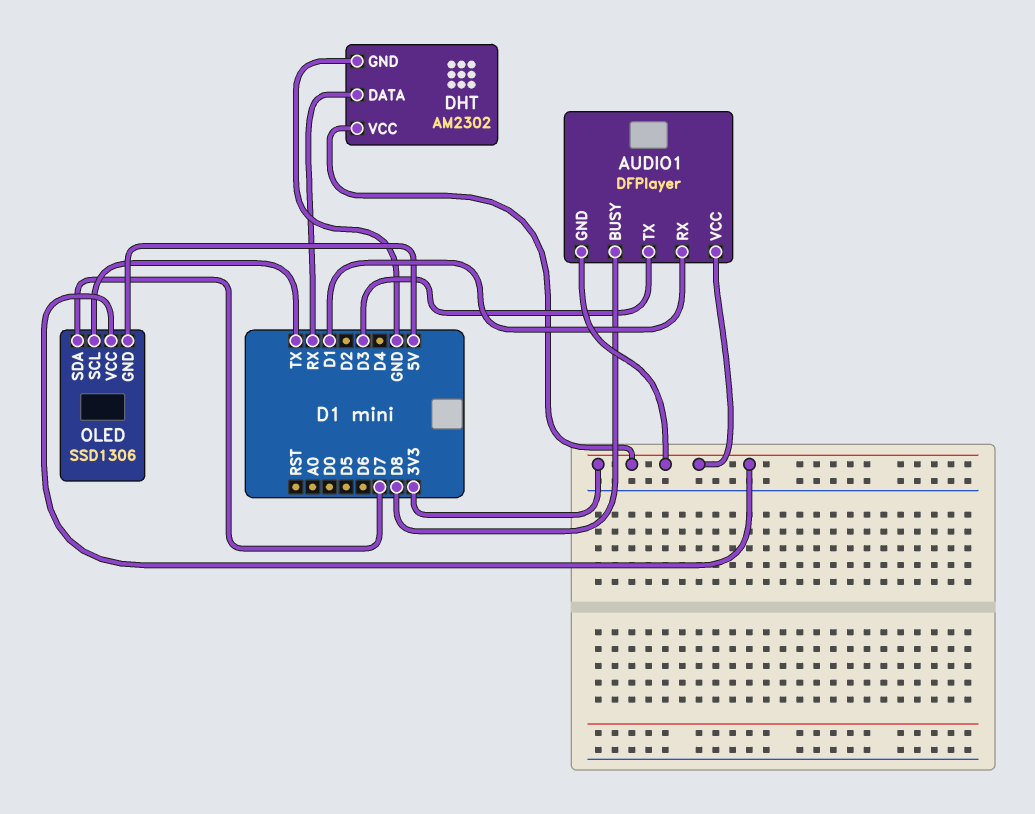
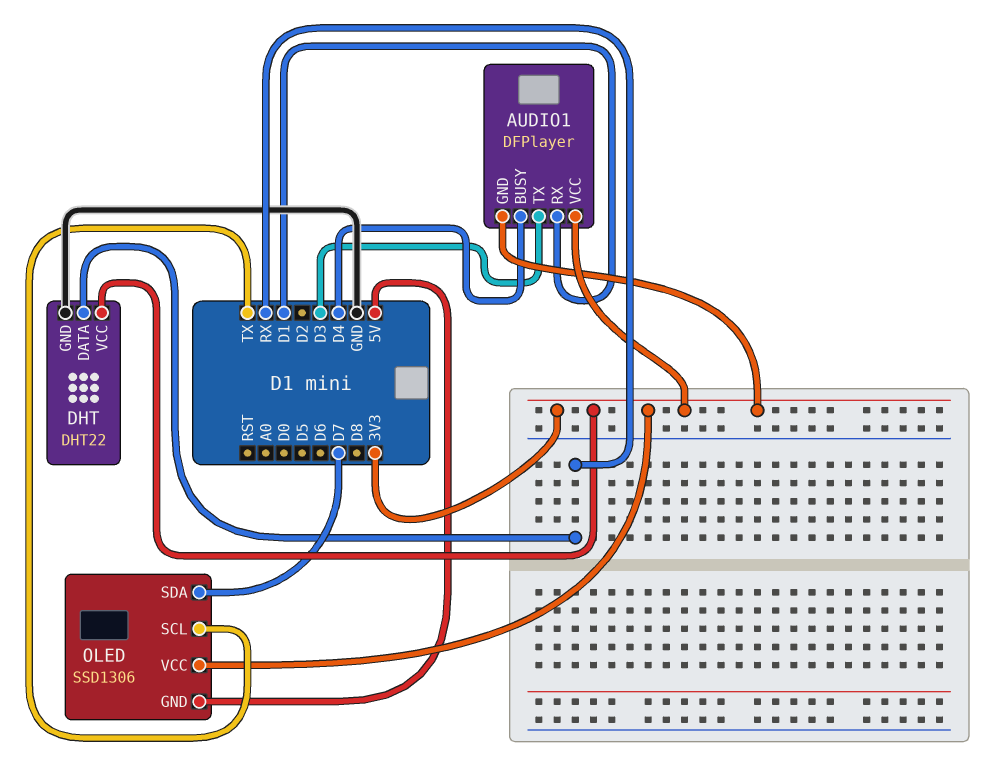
AUDIO1 pin BUSY: D8 -> D4
DHT: AM2302 -> DHT22

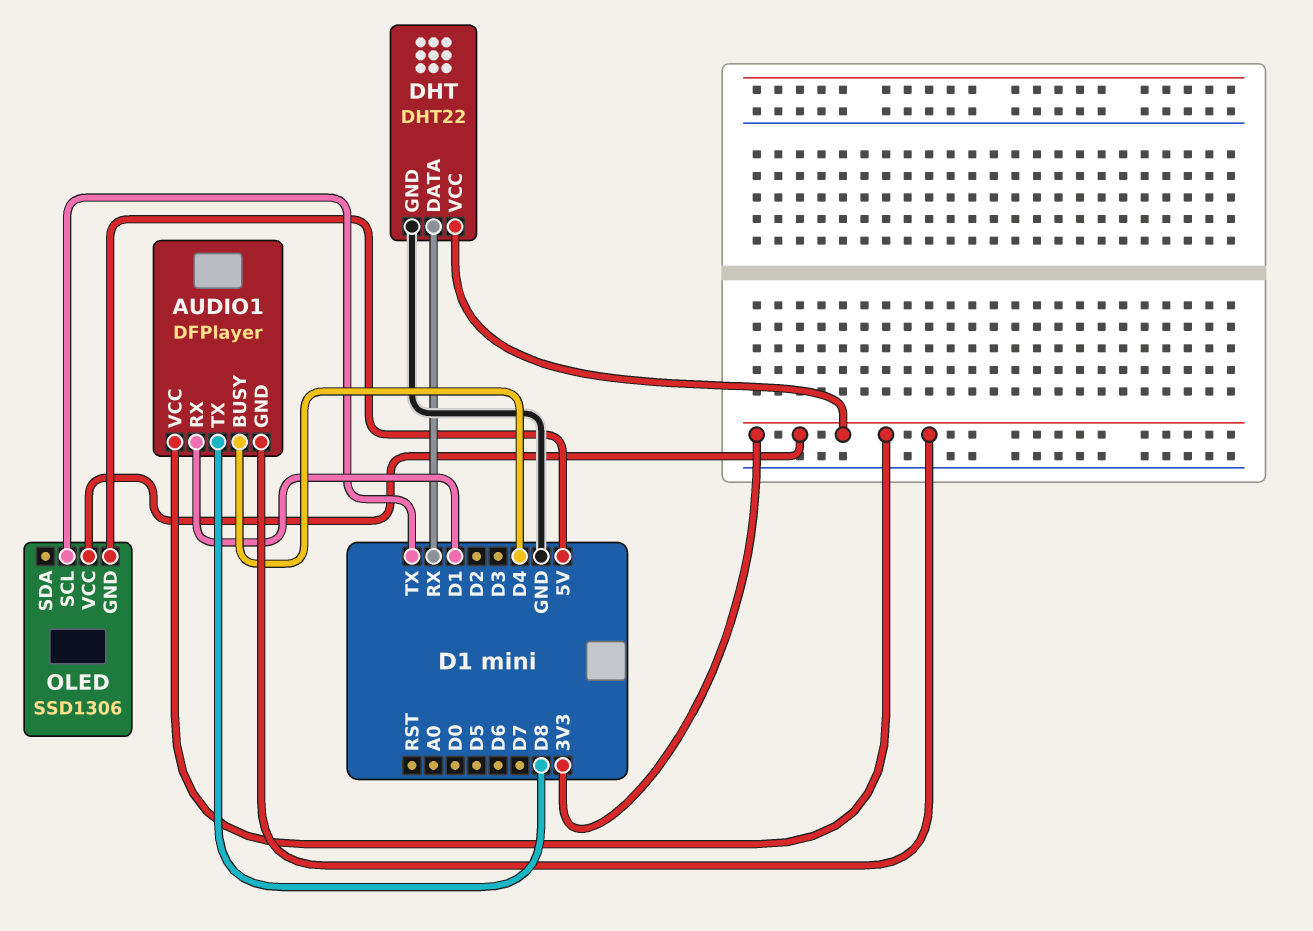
AUDIO1 pin TX: D3 -> D8
OLED pin SDA: D7 -> none

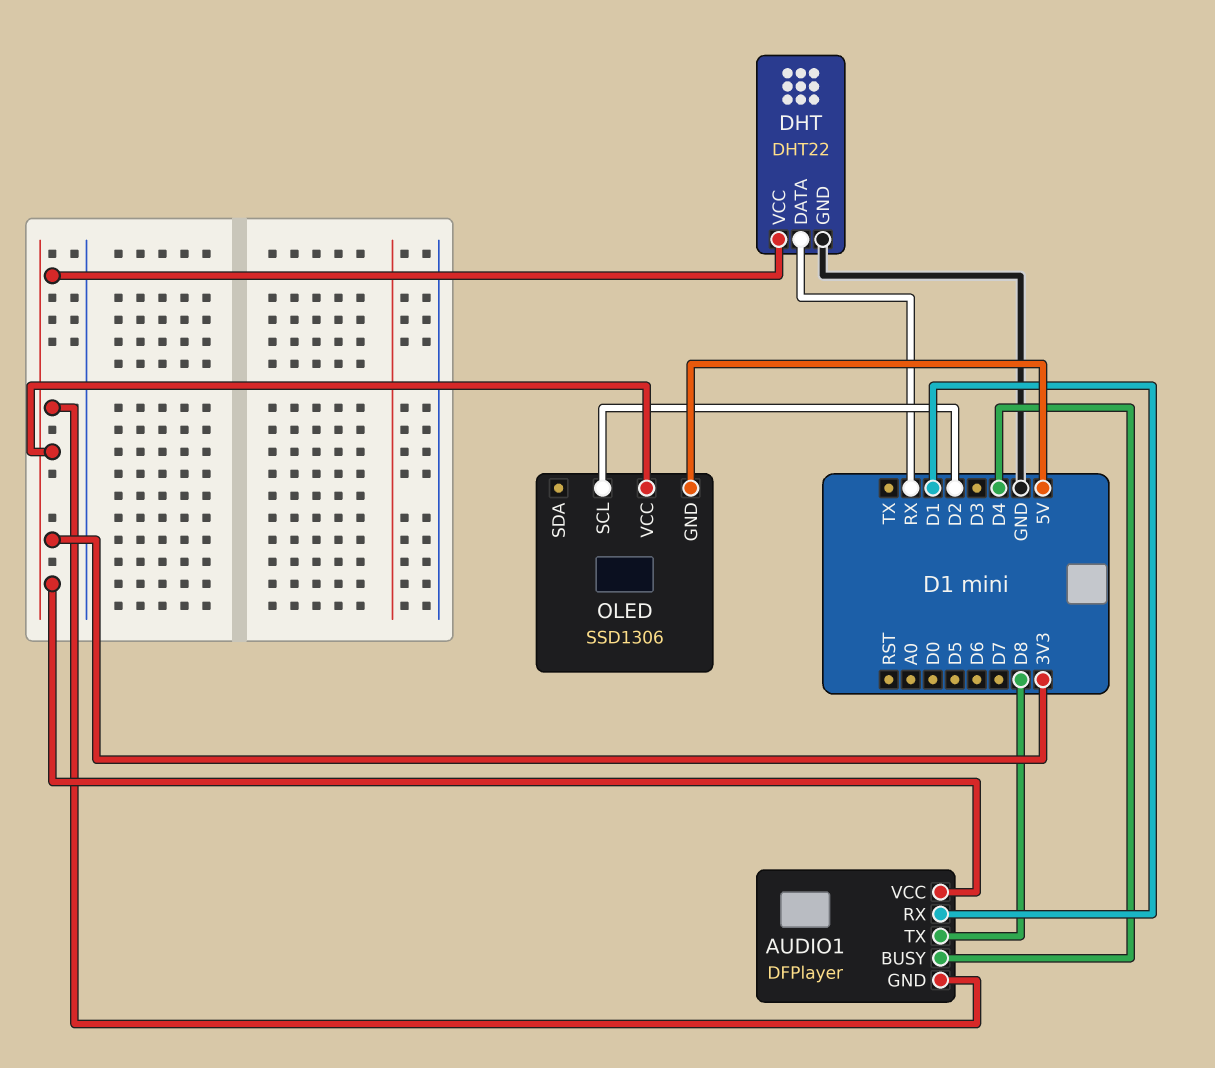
OLED pin SCL: TX -> D2

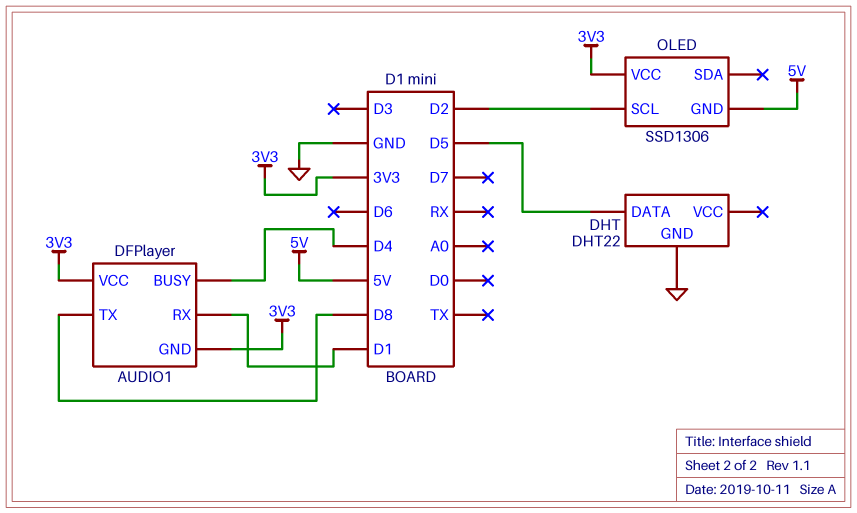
DHT pin DATA: RX -> D5
DHT pin VCC: 3V3 -> none

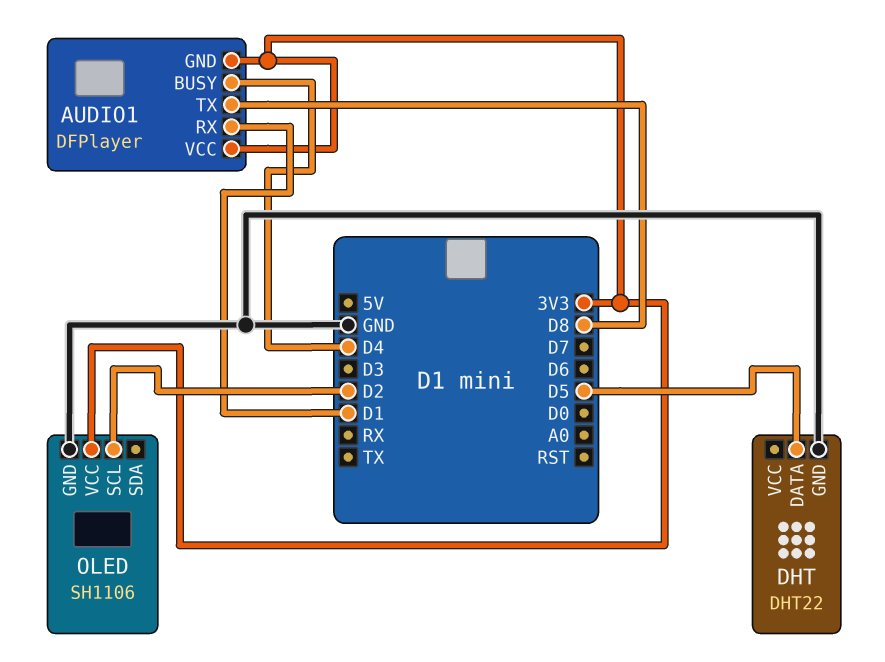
OLED: SSD1306 -> SH1106
OLED pin GND: 5V -> GND

